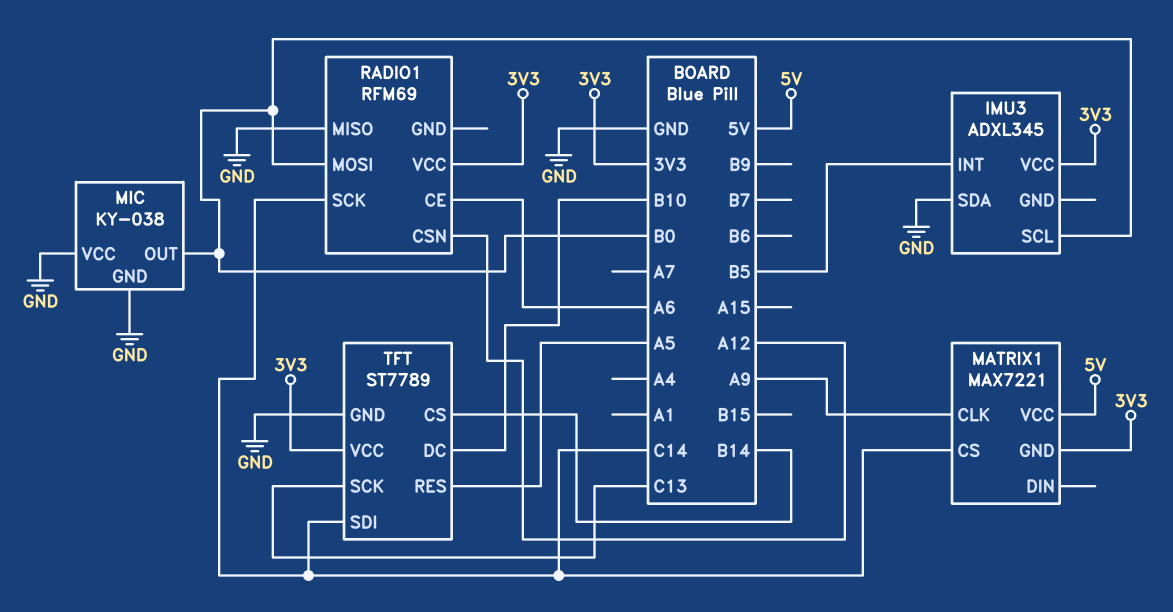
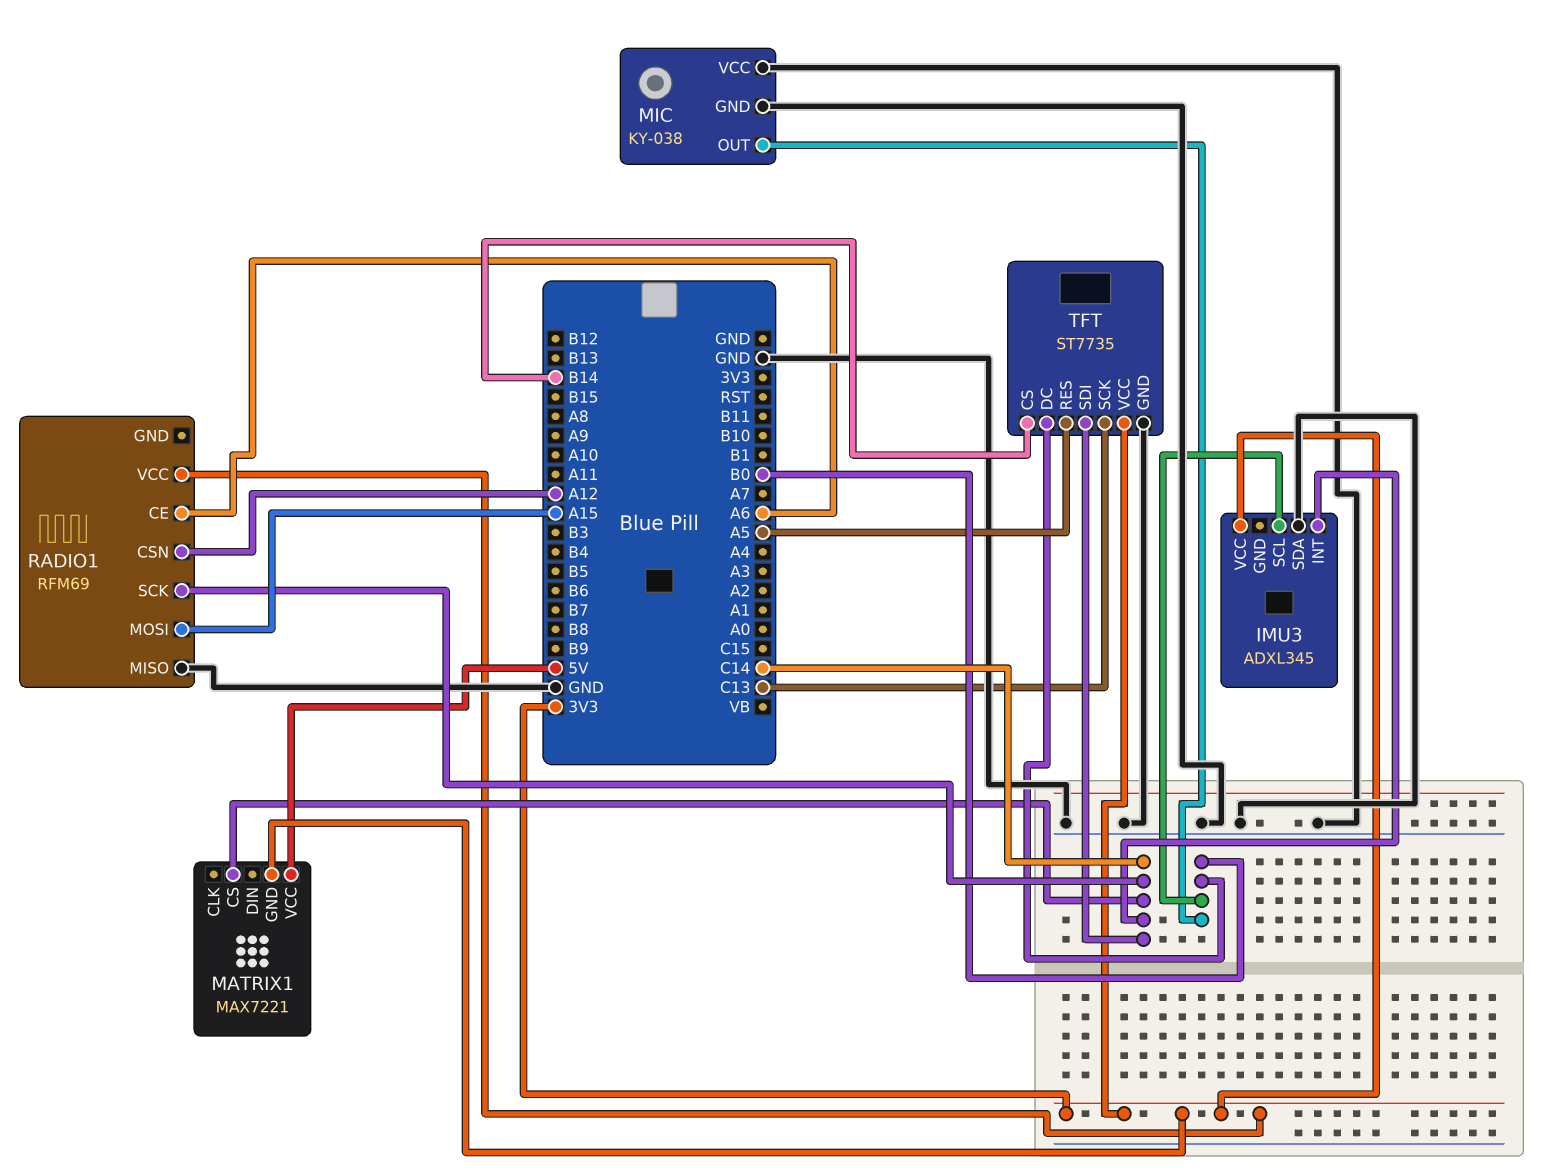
IMU3 pin INT: B5 -> C14
MATRIX1 pin CLK: A9 -> none
RADIO1 pin MOSI: B0 -> A15
TFT: ST7789 -> ST7735
TFT pin DC: B10 -> B0

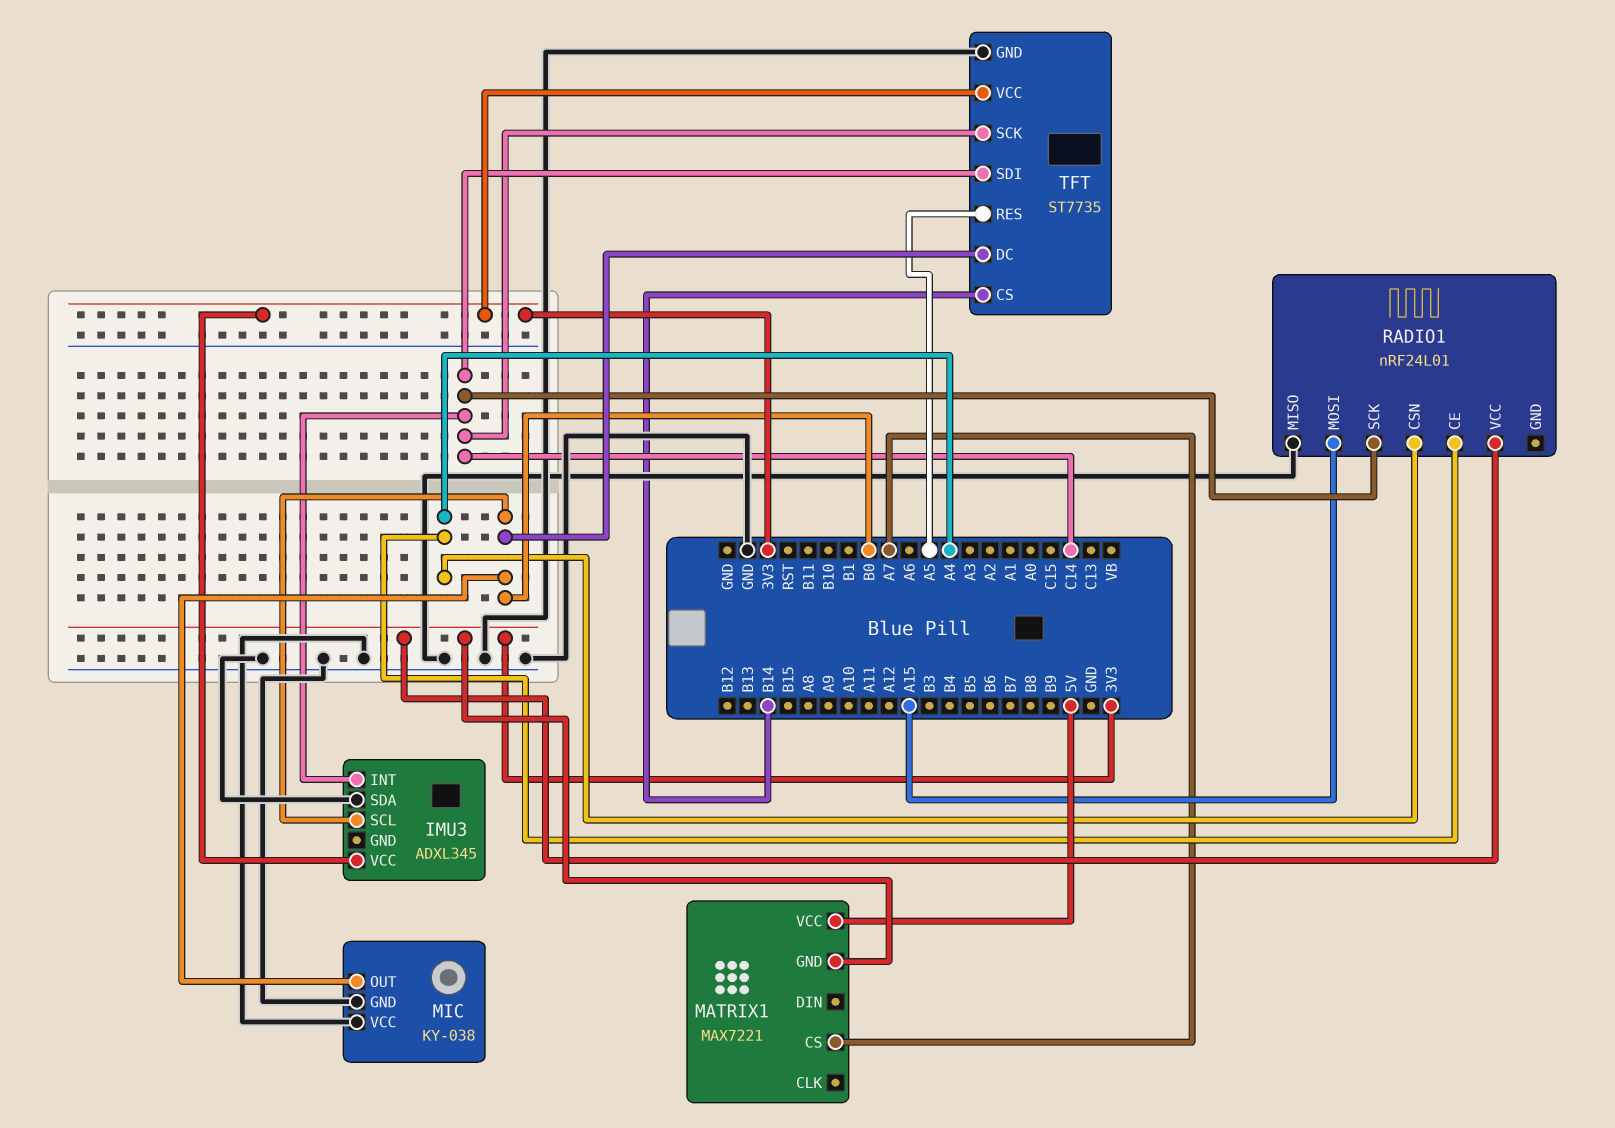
MATRIX1 pin CS: C14 -> A7
RADIO1: RFM69 -> nRF24L01
RADIO1 pin CE: A6 -> A4
RADIO1 pin CSN: A12 -> A4
TFT pin SCK: C13 -> C14

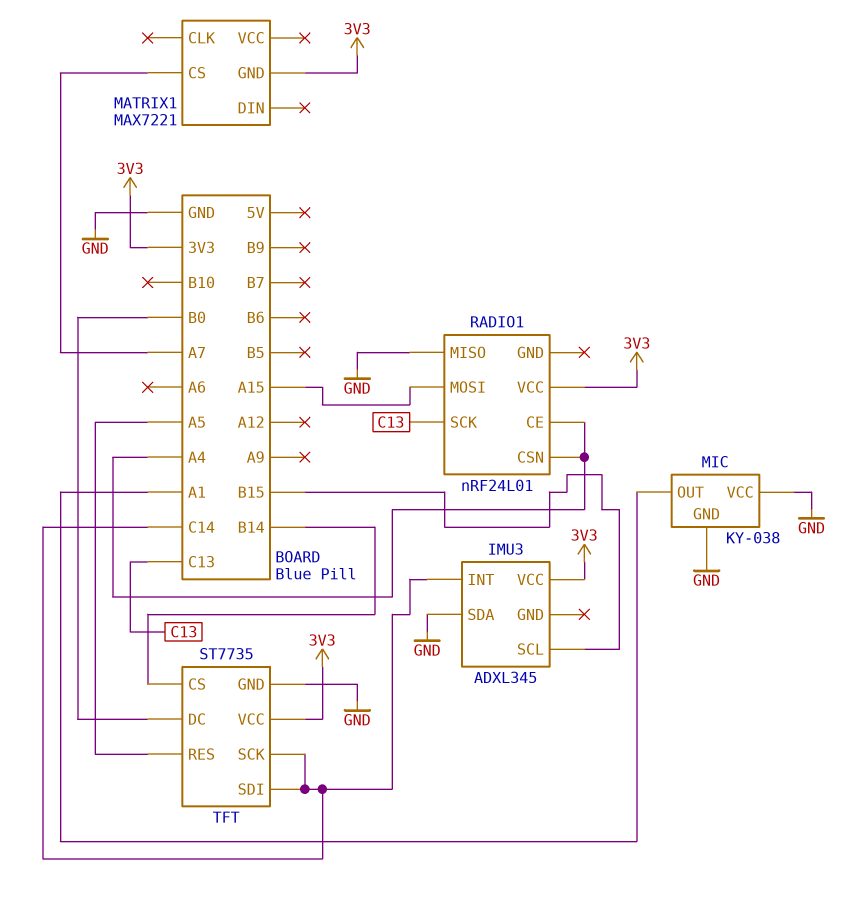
IMU3 pin SCL: B0 -> B15
MATRIX1 pin VCC: 5V -> none
MIC pin OUT: B0 -> A1
RADIO1 pin SCK: C14 -> C13

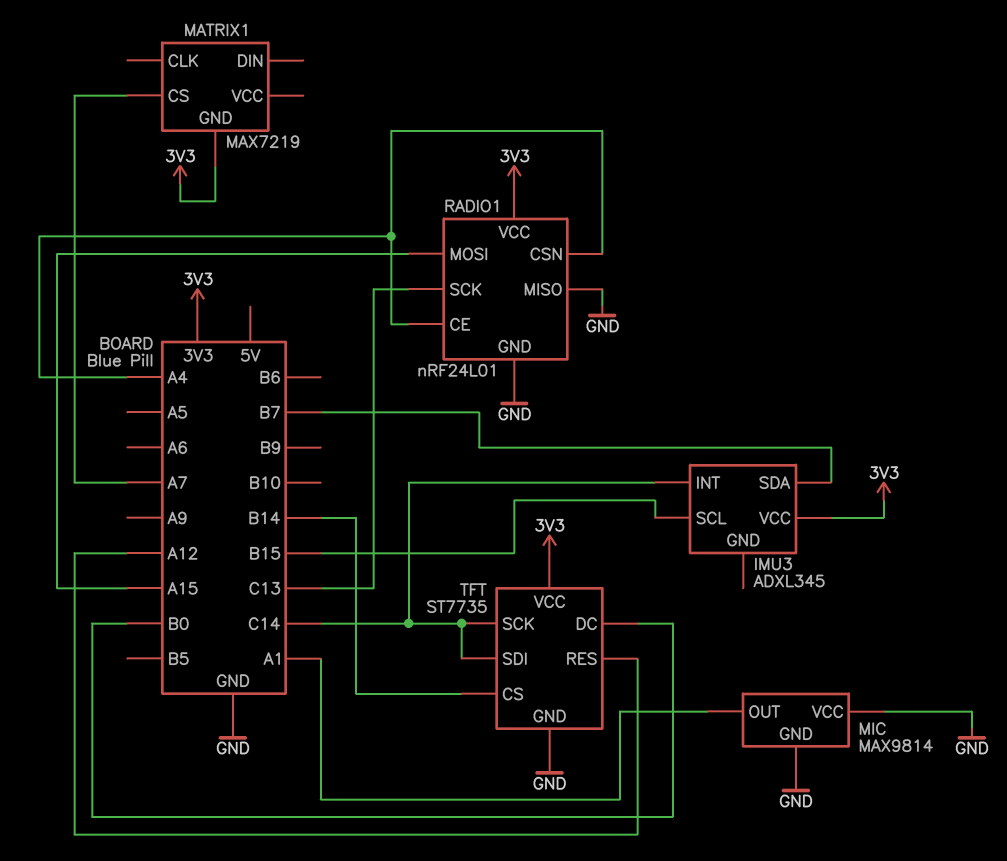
IMU3 pin SDA: GND -> B7
MATRIX1: MAX7221 -> MAX7219
MIC: KY-038 -> MAX9814
RADIO1 pin GND: none -> GND
TFT pin RES: A5 -> A12

